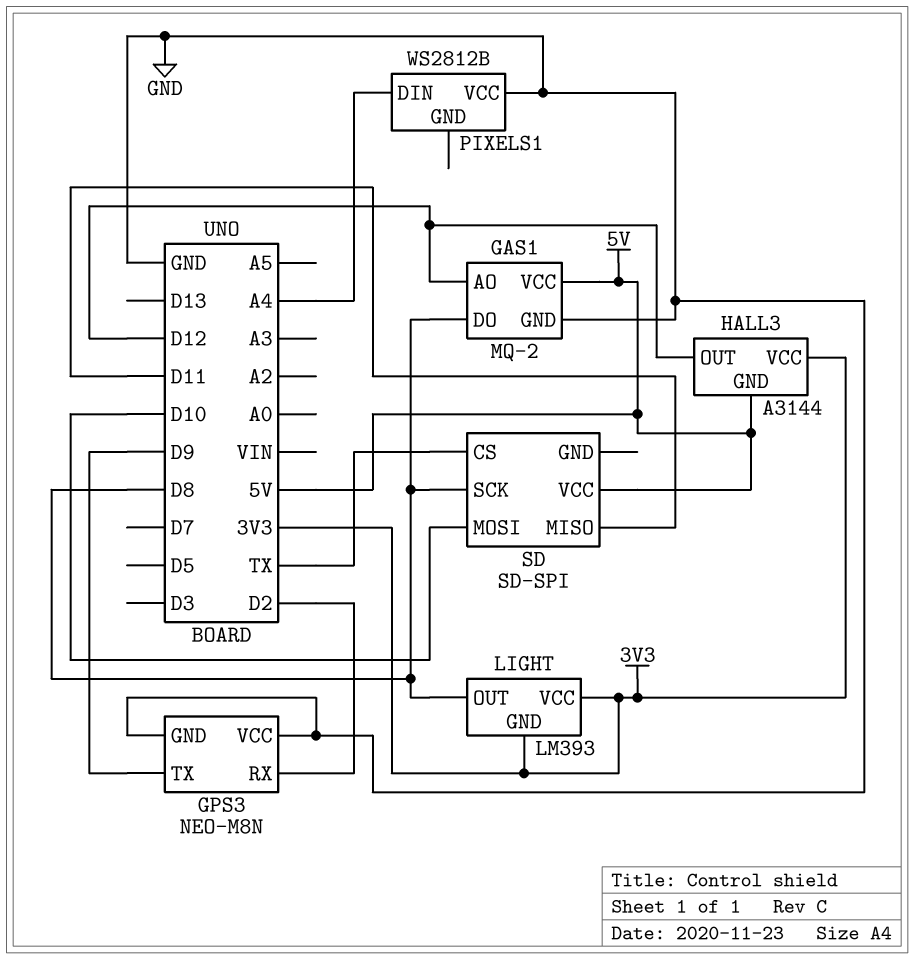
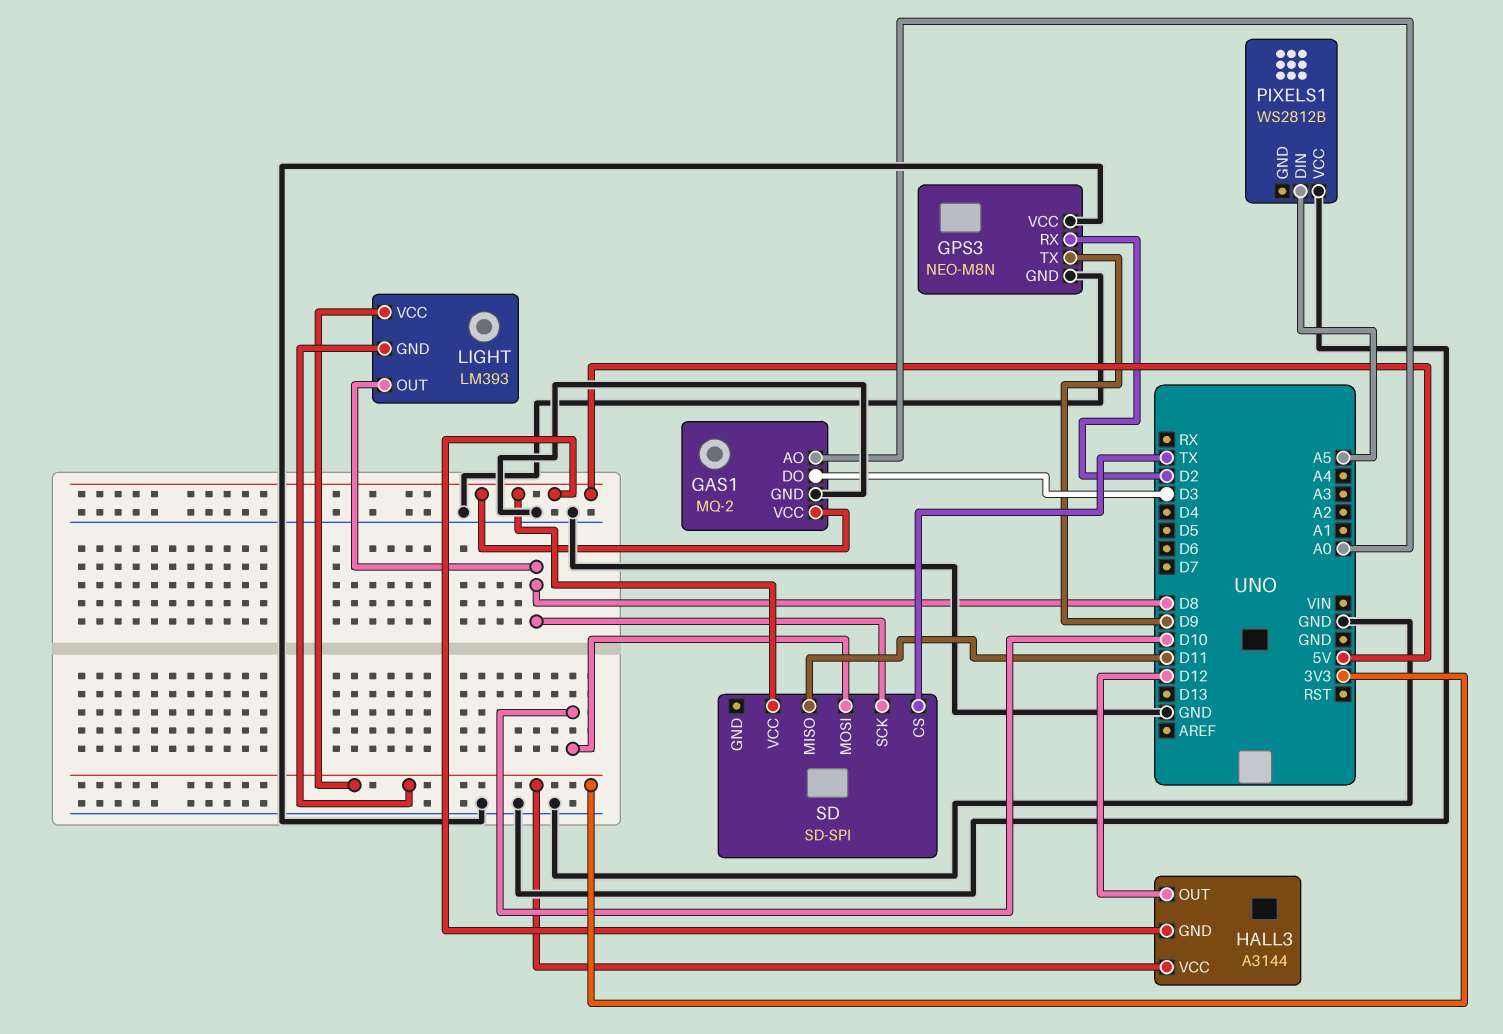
GAS1 pin AO: D12 -> A0
GAS1 pin DO: D8 -> D3
PIXELS1 pin DIN: A4 -> A5

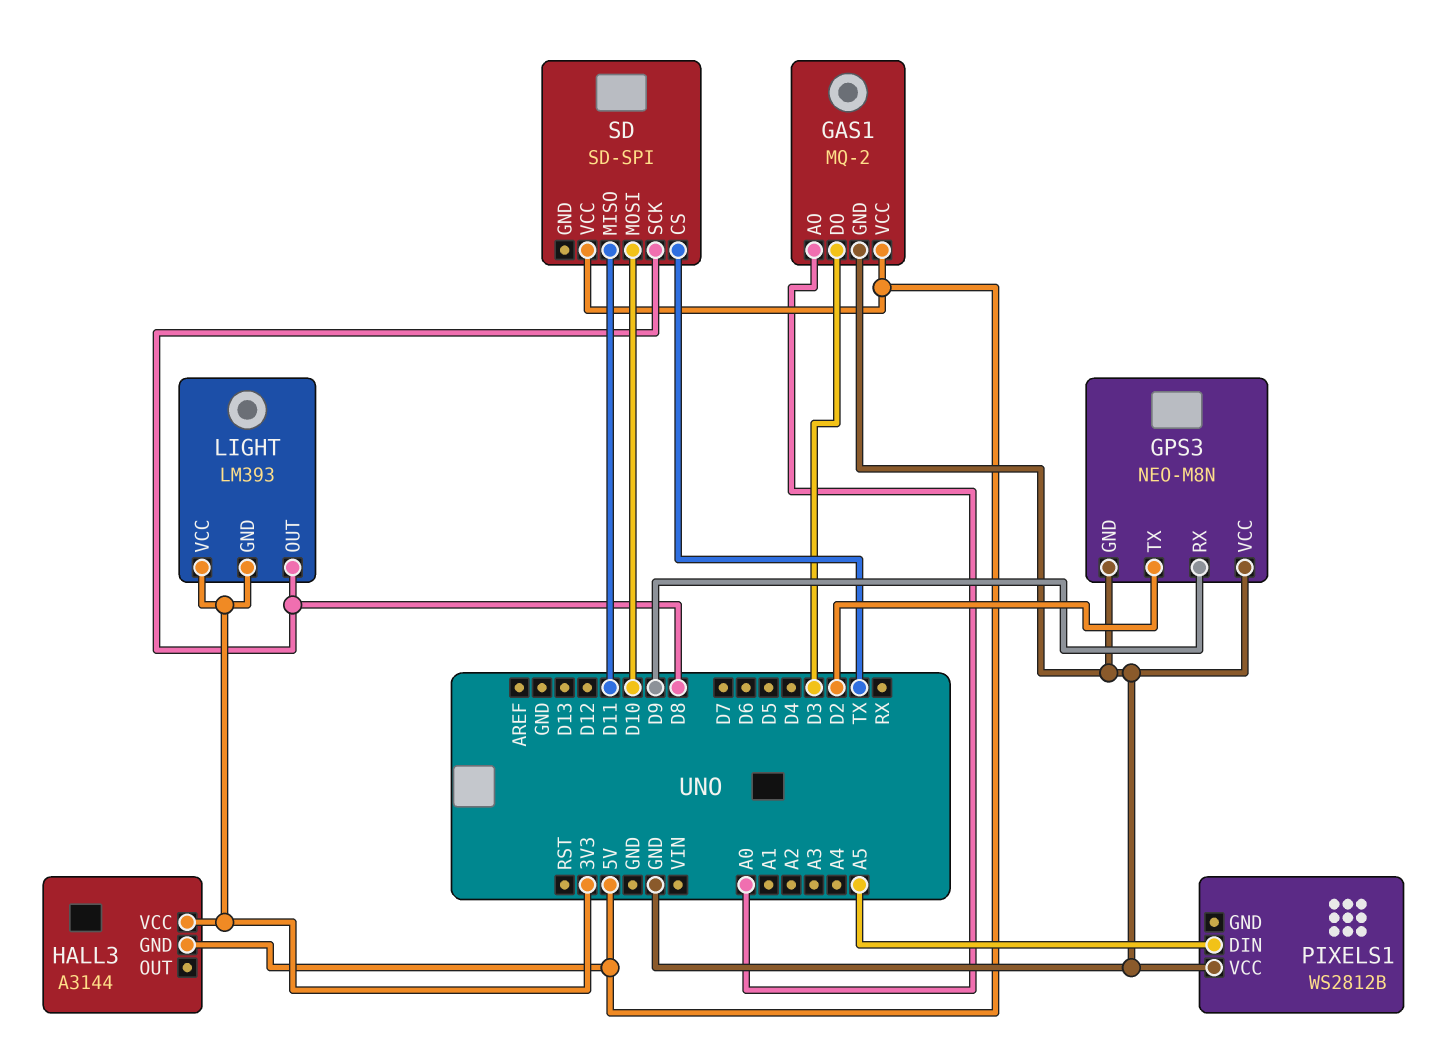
GPS3 pin RX: D2 -> D9
GPS3 pin TX: D9 -> D2
HALL3 pin OUT: D12 -> none

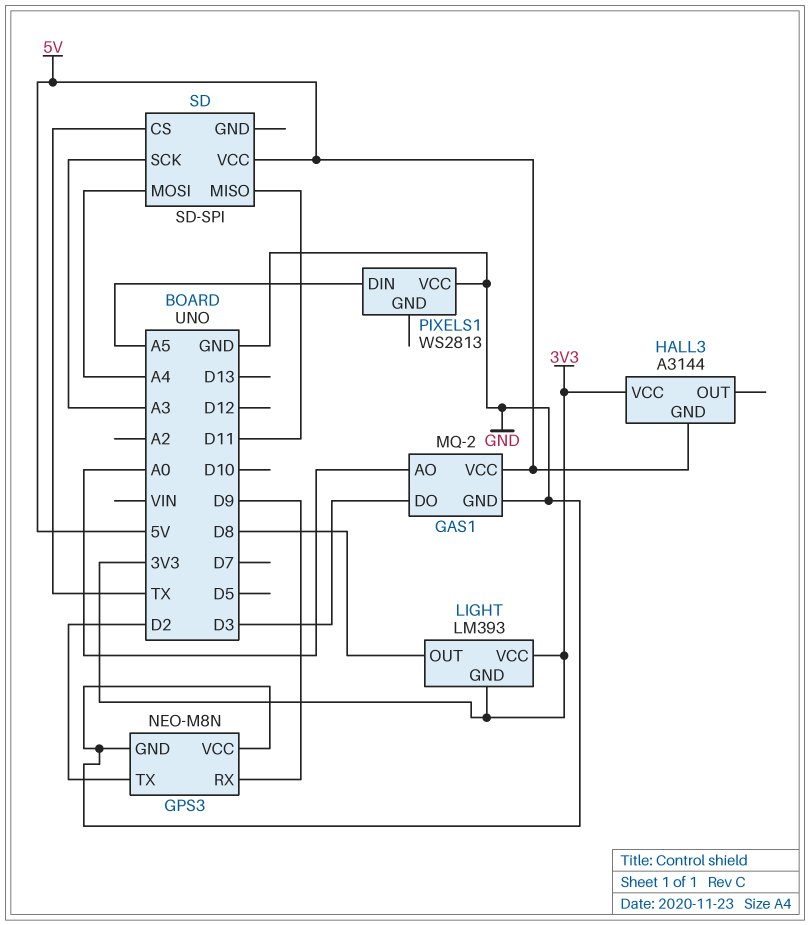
PIXELS1: WS2812B -> WS2813
SD pin MOSI: D10 -> A4
SD pin SCK: D8 -> A3

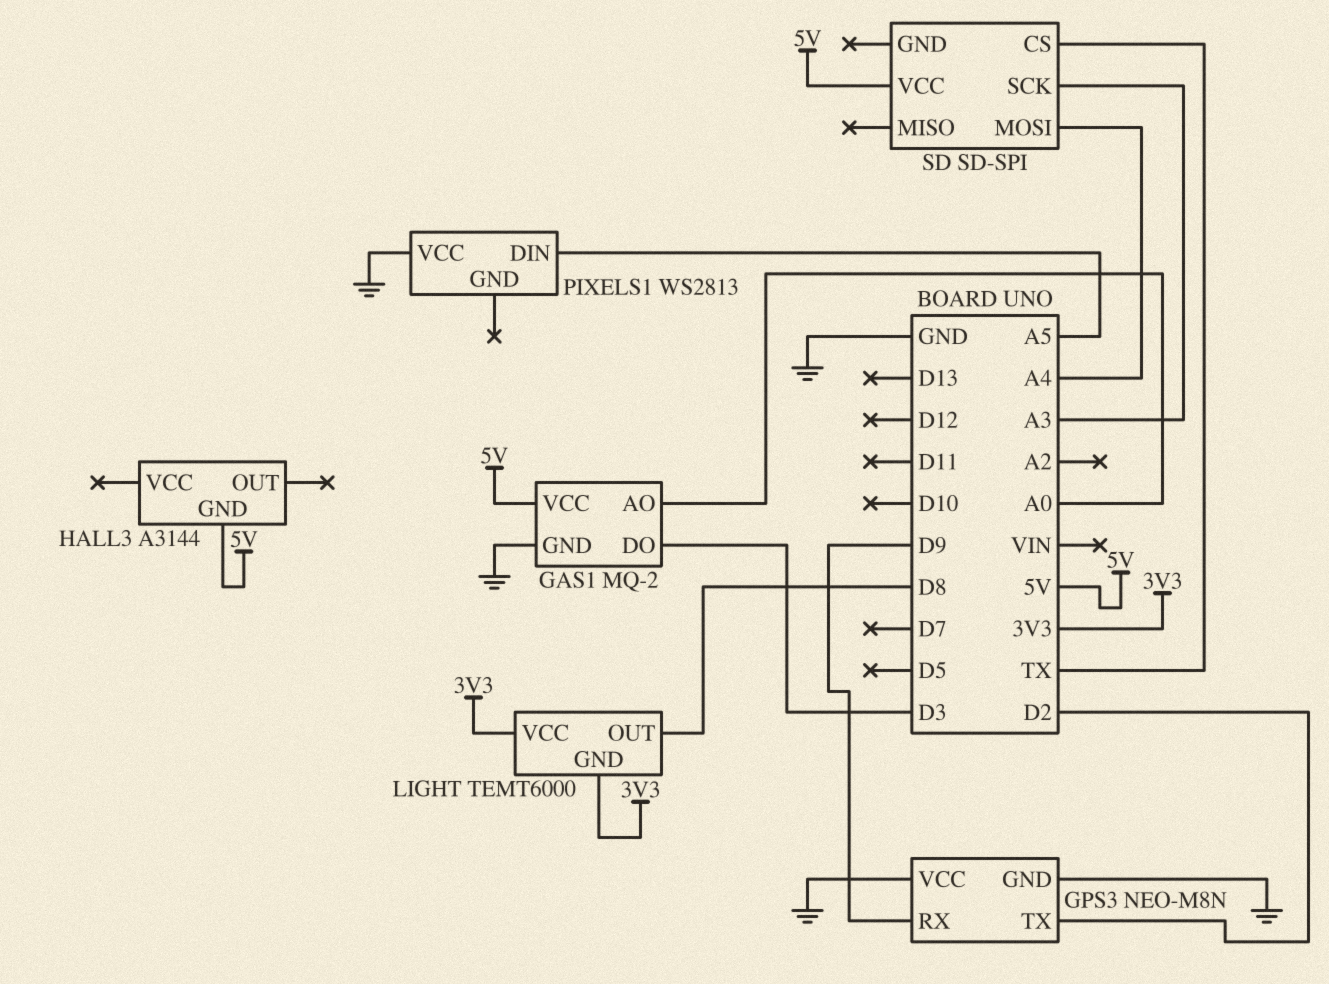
HALL3 pin VCC: 3V3 -> none
LIGHT: LM393 -> TEMT6000
SD pin MISO: D11 -> none

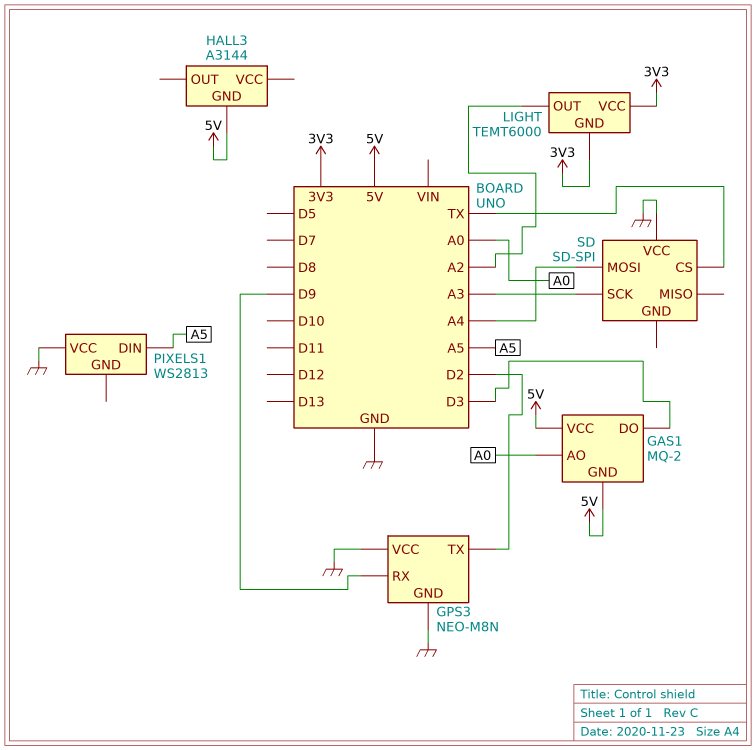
GAS1 pin GND: GND -> 5V
LIGHT pin OUT: D8 -> A2
SD pin VCC: 5V -> GND

